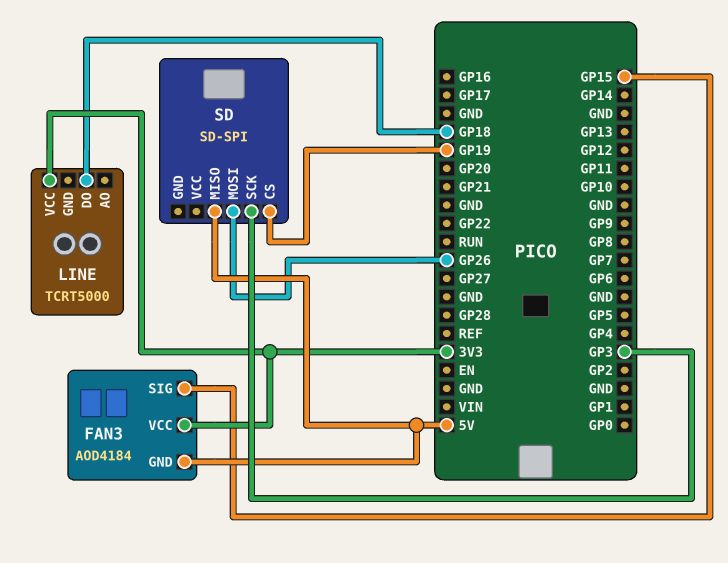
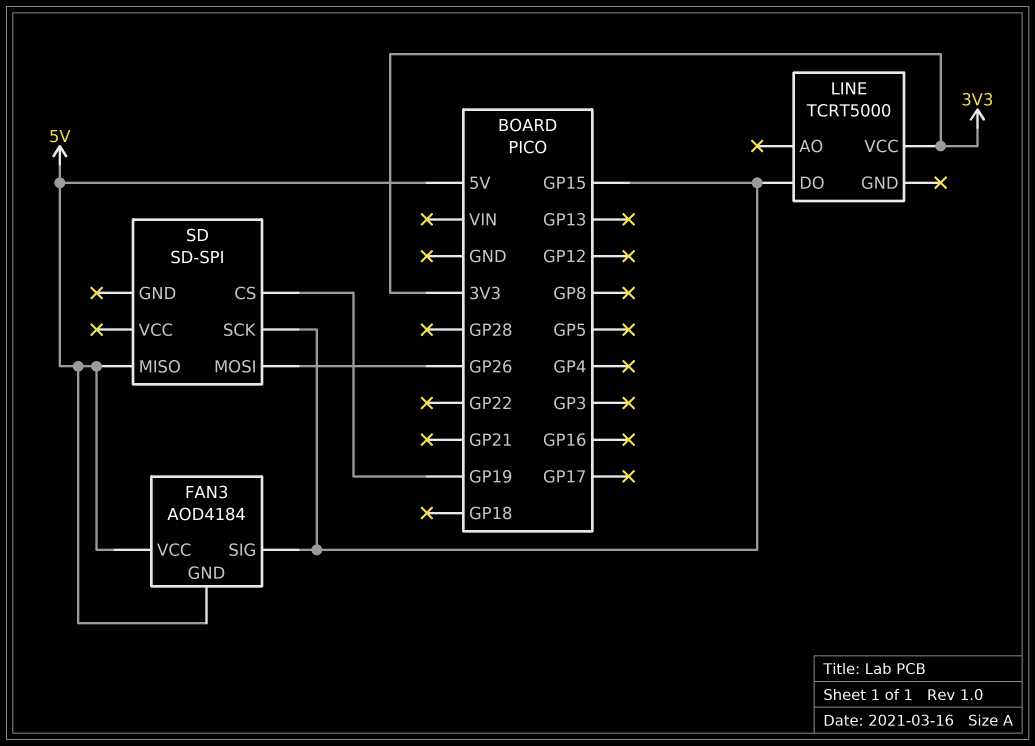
FAN3 pin VCC: 3V3 -> 5V
LINE pin DO: GP18 -> GP15
SD pin SCK: GP3 -> GP15

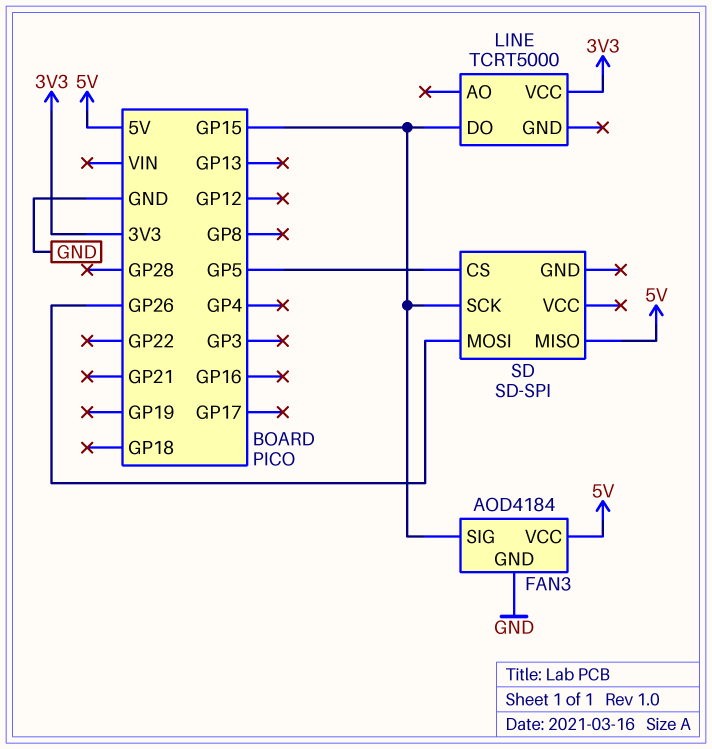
FAN3 pin GND: 5V -> GND
SD pin CS: GP19 -> GP5

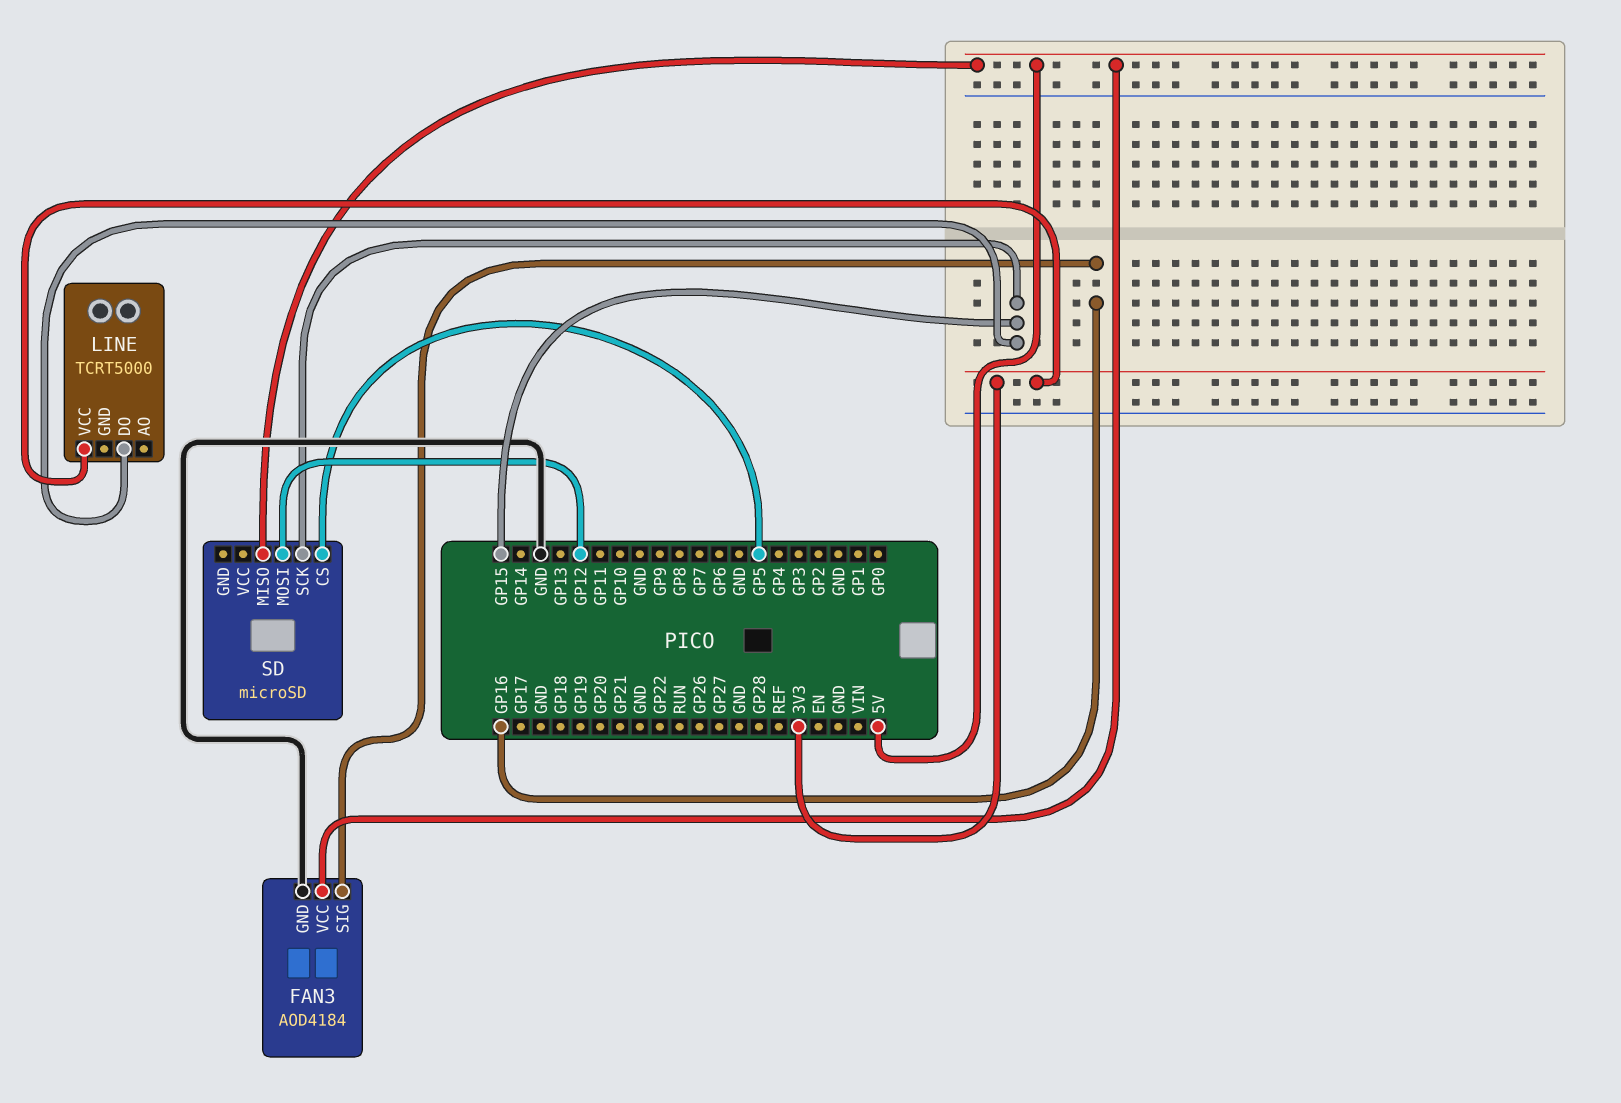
FAN3 pin SIG: GP15 -> GP16
SD: SD-SPI -> microSD
SD pin MOSI: GP26 -> GP12

